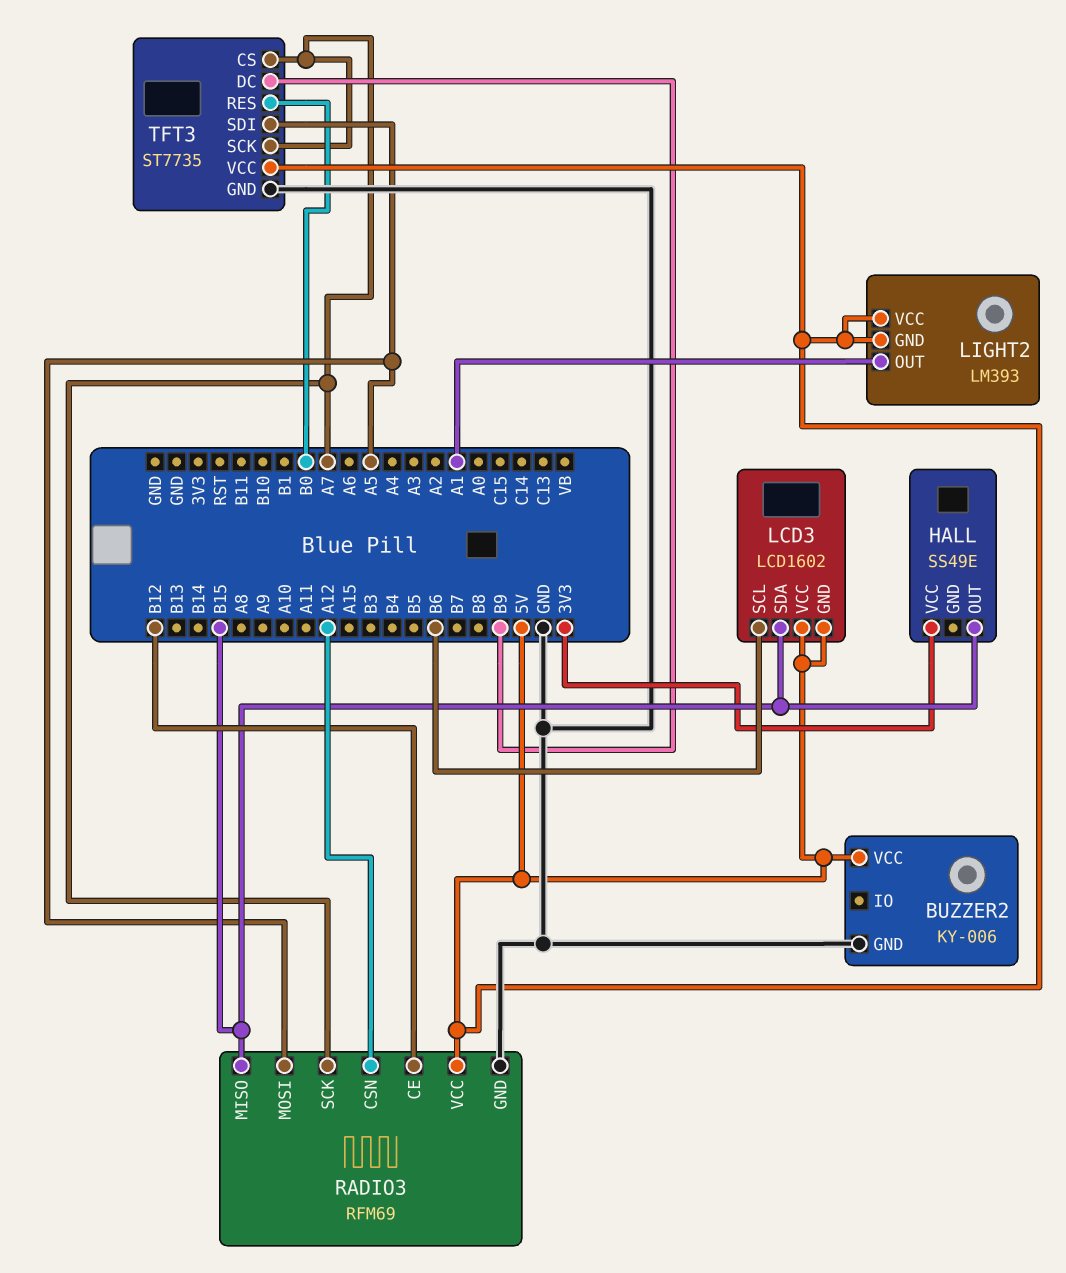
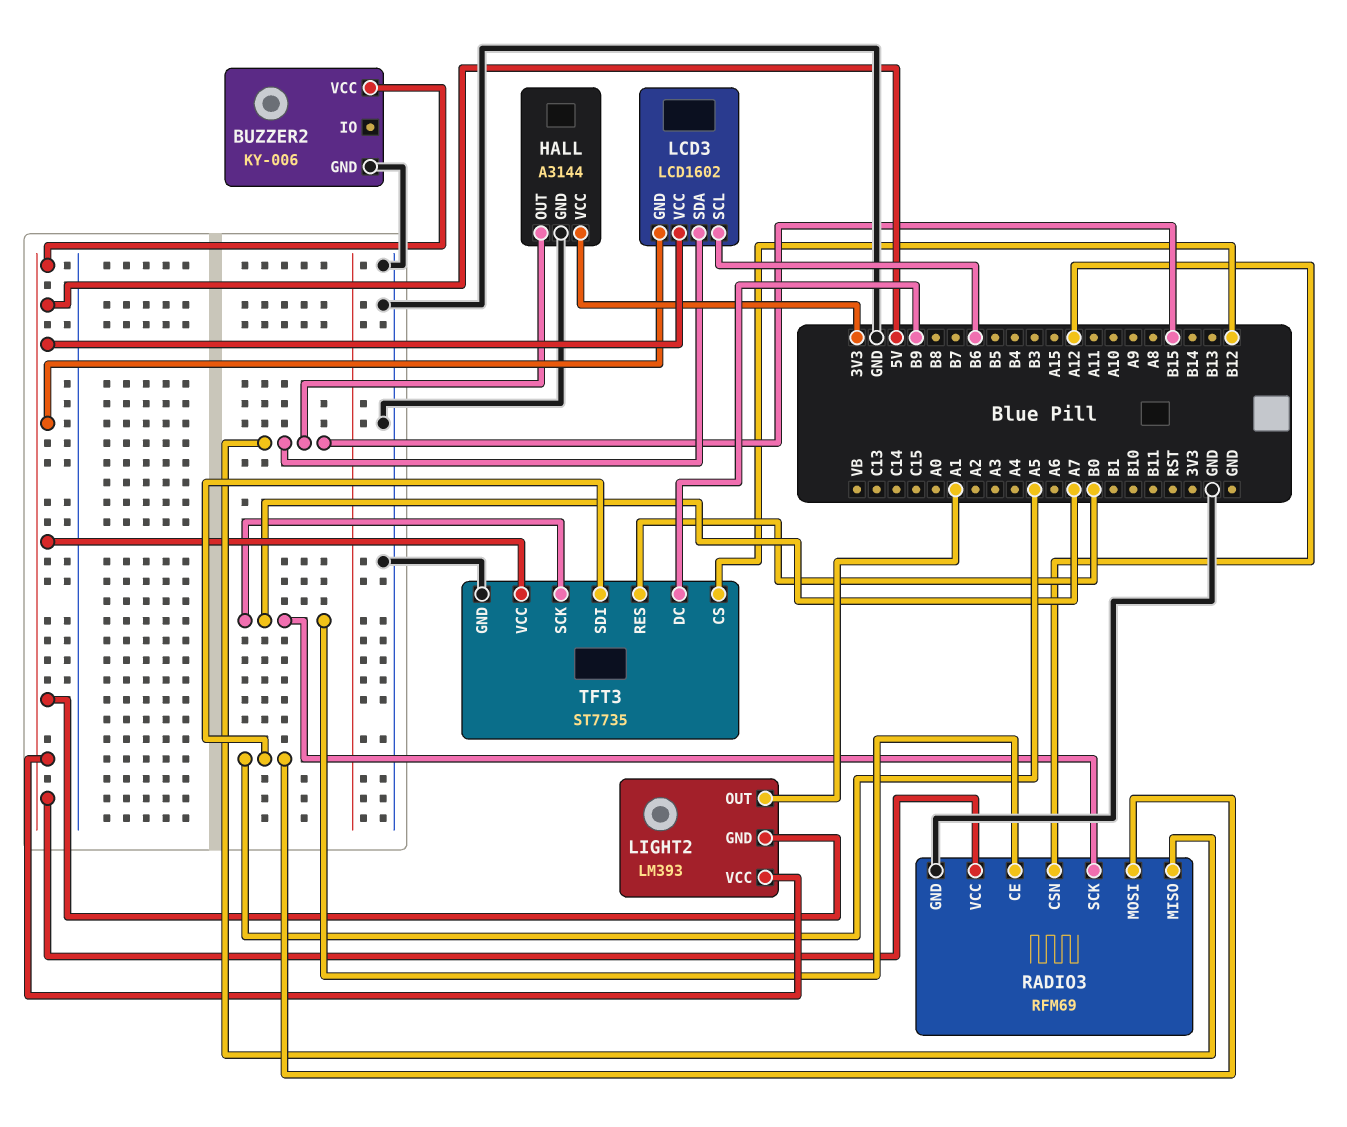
HALL: SS49E -> A3144
HALL pin GND: none -> GND
RADIO3 pin CE: B12 -> A7
TFT3 pin CS: A7 -> B12

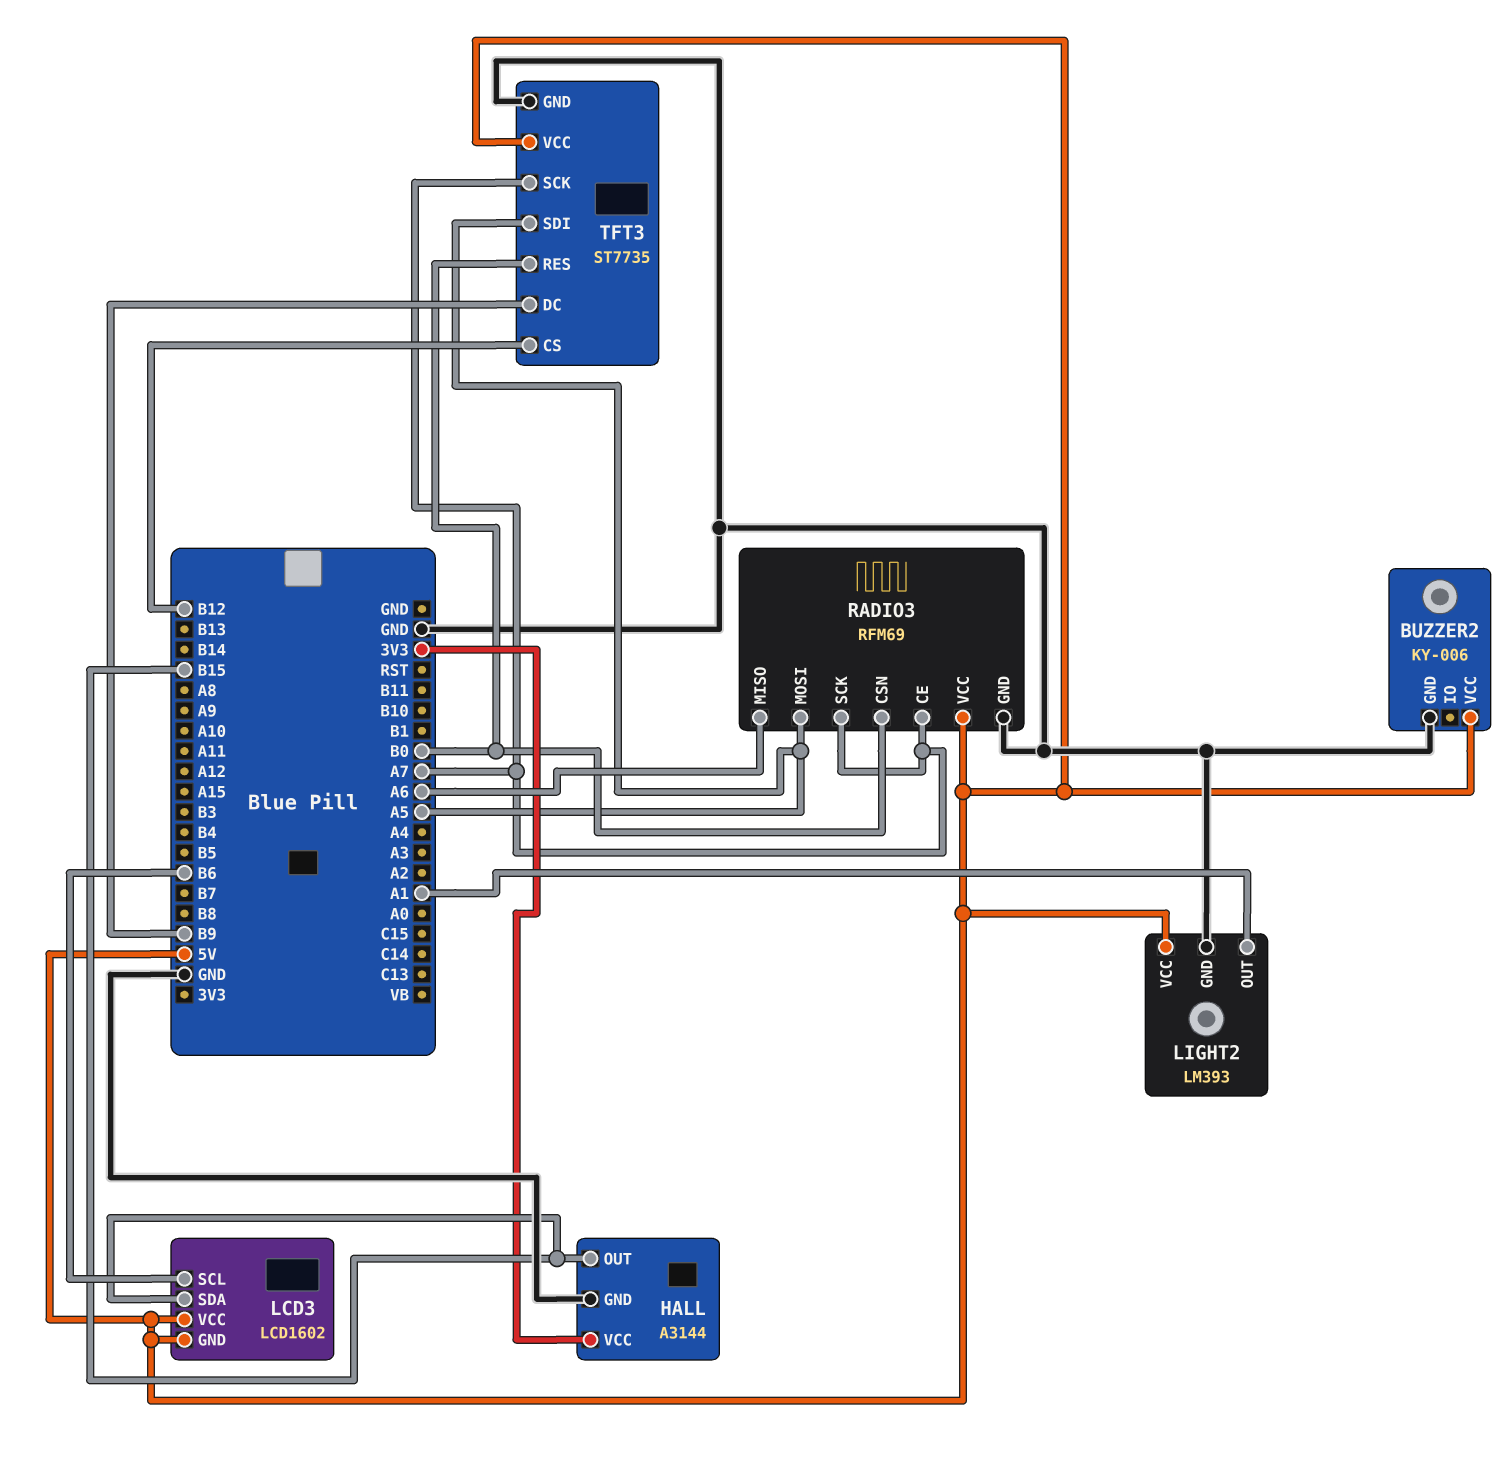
LIGHT2 pin GND: 5V -> GND
RADIO3 pin CSN: A12 -> B0
RADIO3 pin MISO: B15 -> A6

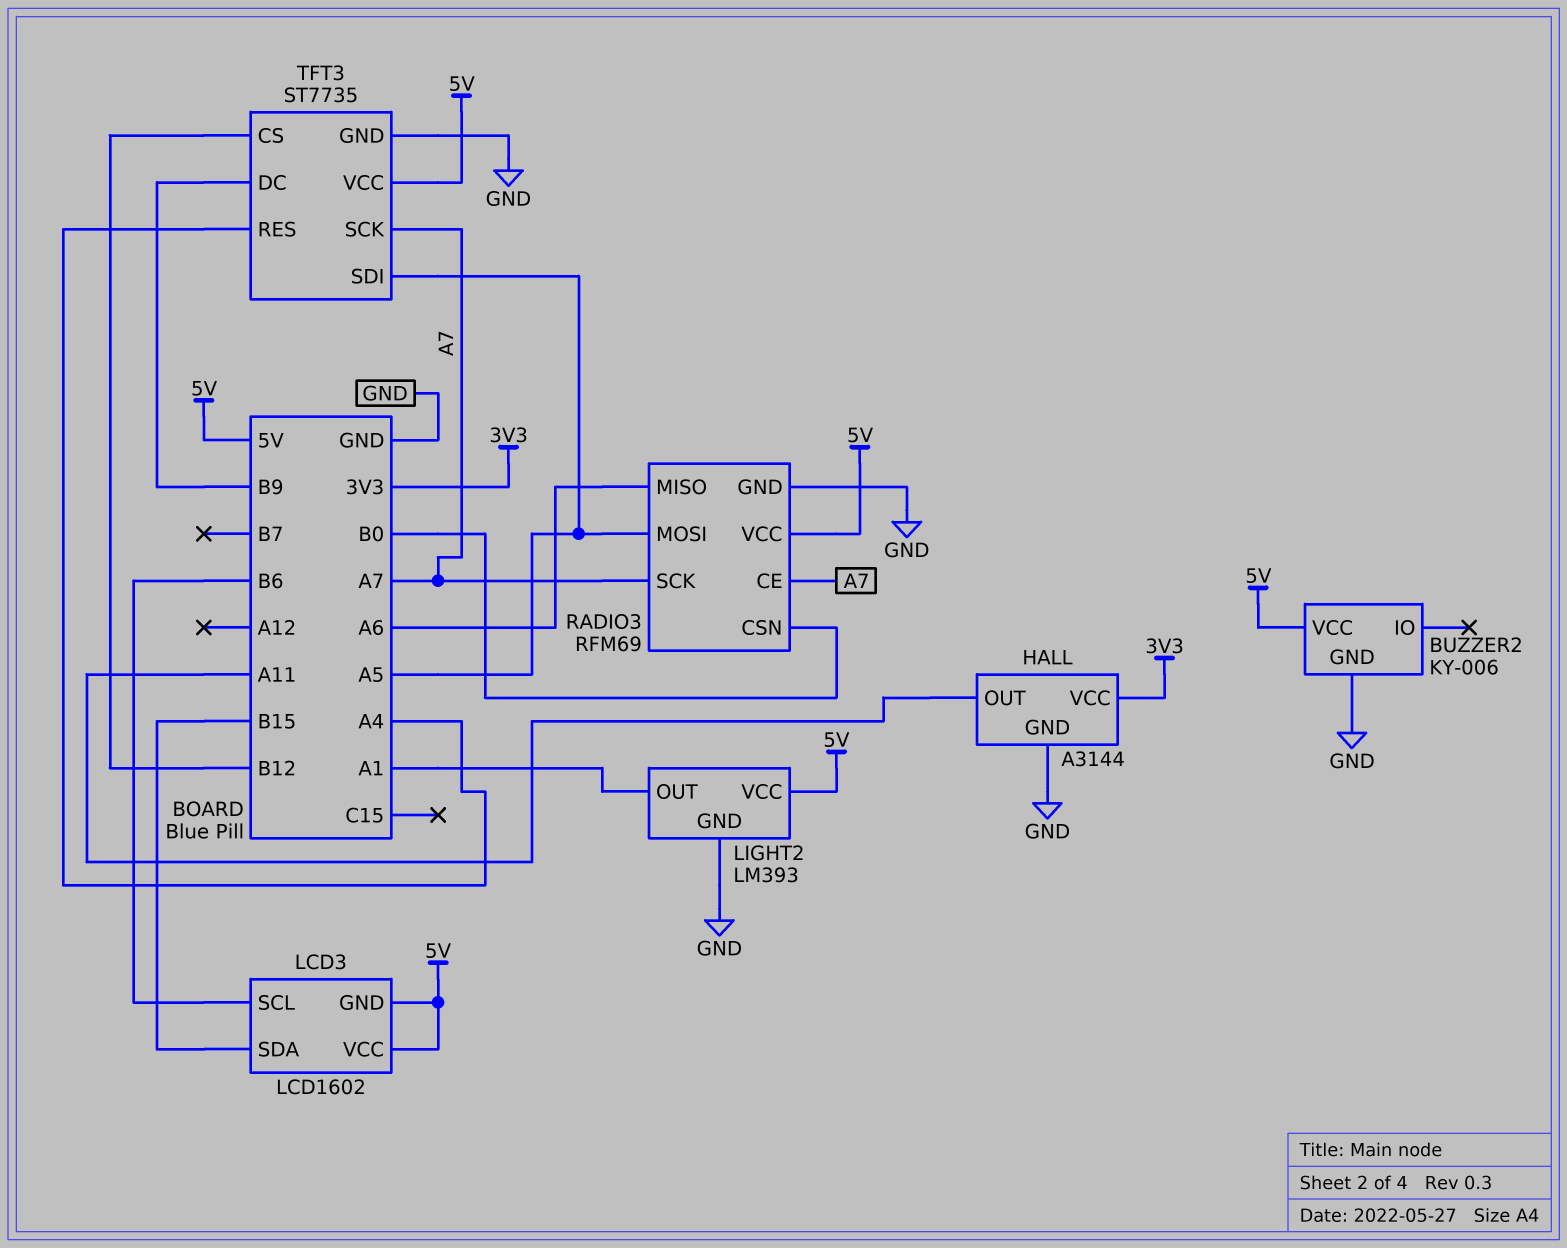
HALL pin OUT: B15 -> A11
TFT3 pin RES: B0 -> A4

